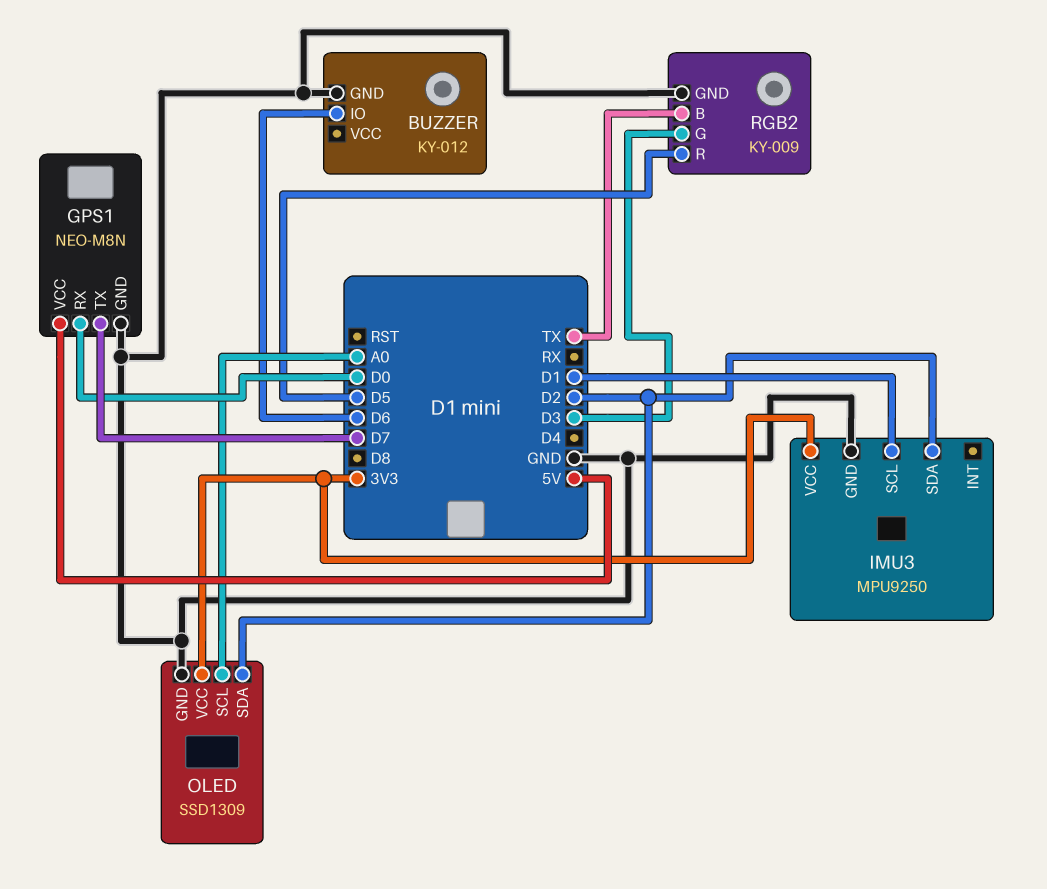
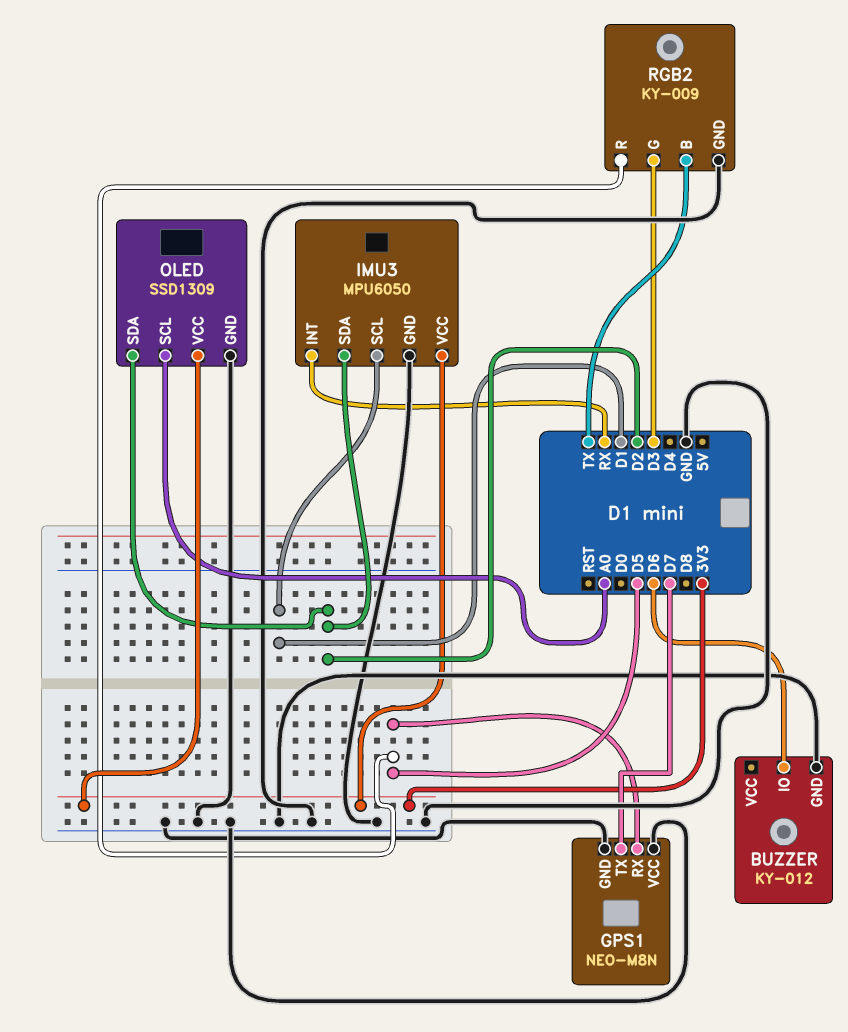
GPS1 pin RX: D0 -> D5
GPS1 pin VCC: 5V -> GND
IMU3: MPU9250 -> MPU6050
IMU3 pin INT: none -> RX

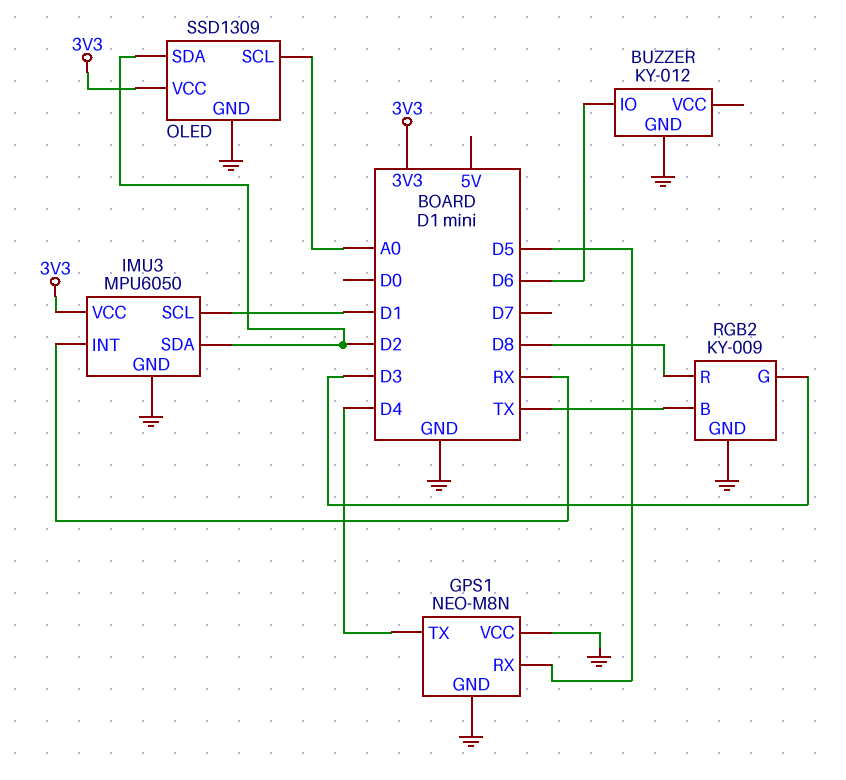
GPS1 pin TX: D7 -> D4
RGB2 pin R: D5 -> D8

